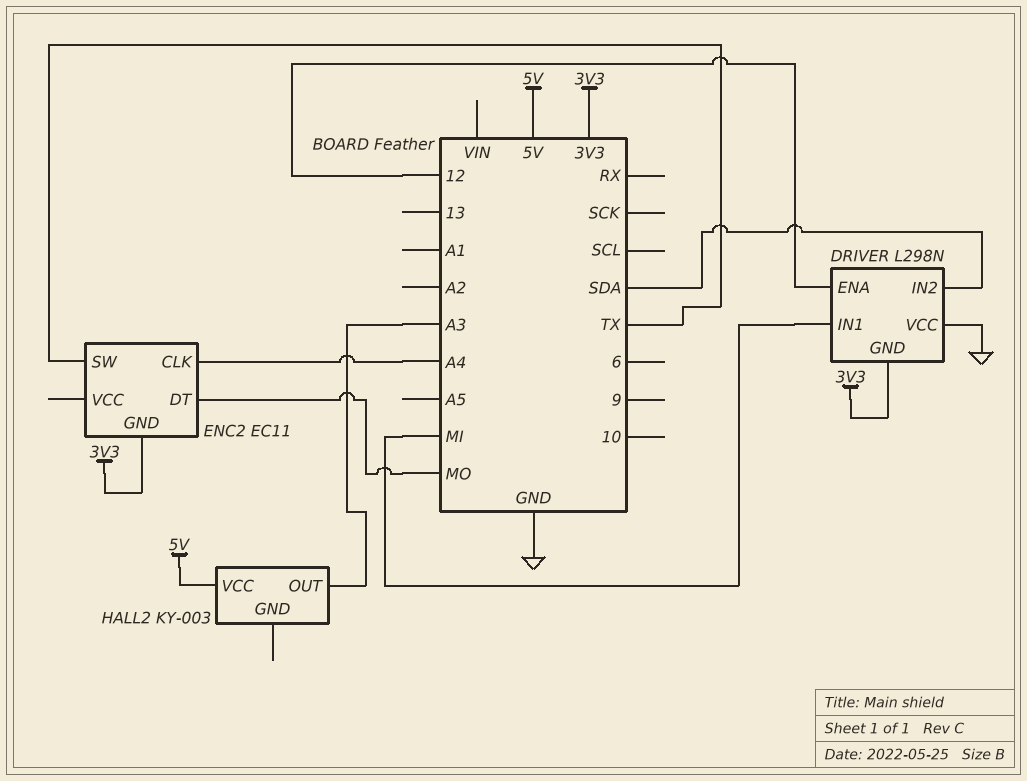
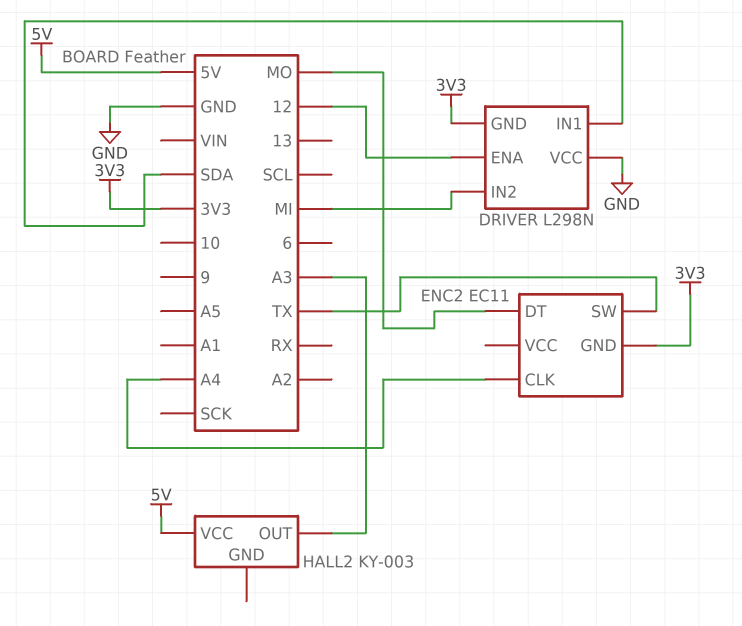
DRIVER pin IN1: MI -> SDA
DRIVER pin IN2: SDA -> MI

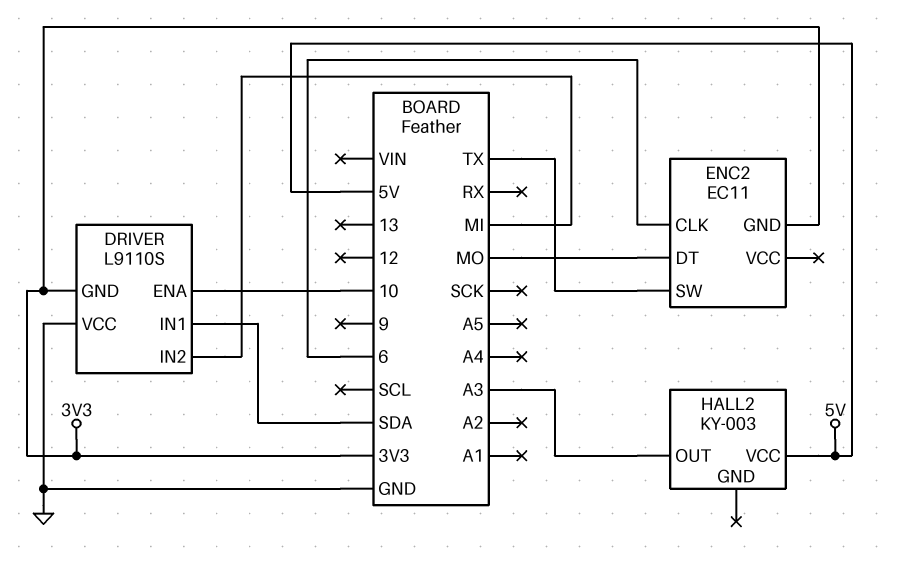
DRIVER: L298N -> L9110S
DRIVER pin ENA: 12 -> 10
ENC2 pin CLK: A4 -> 6

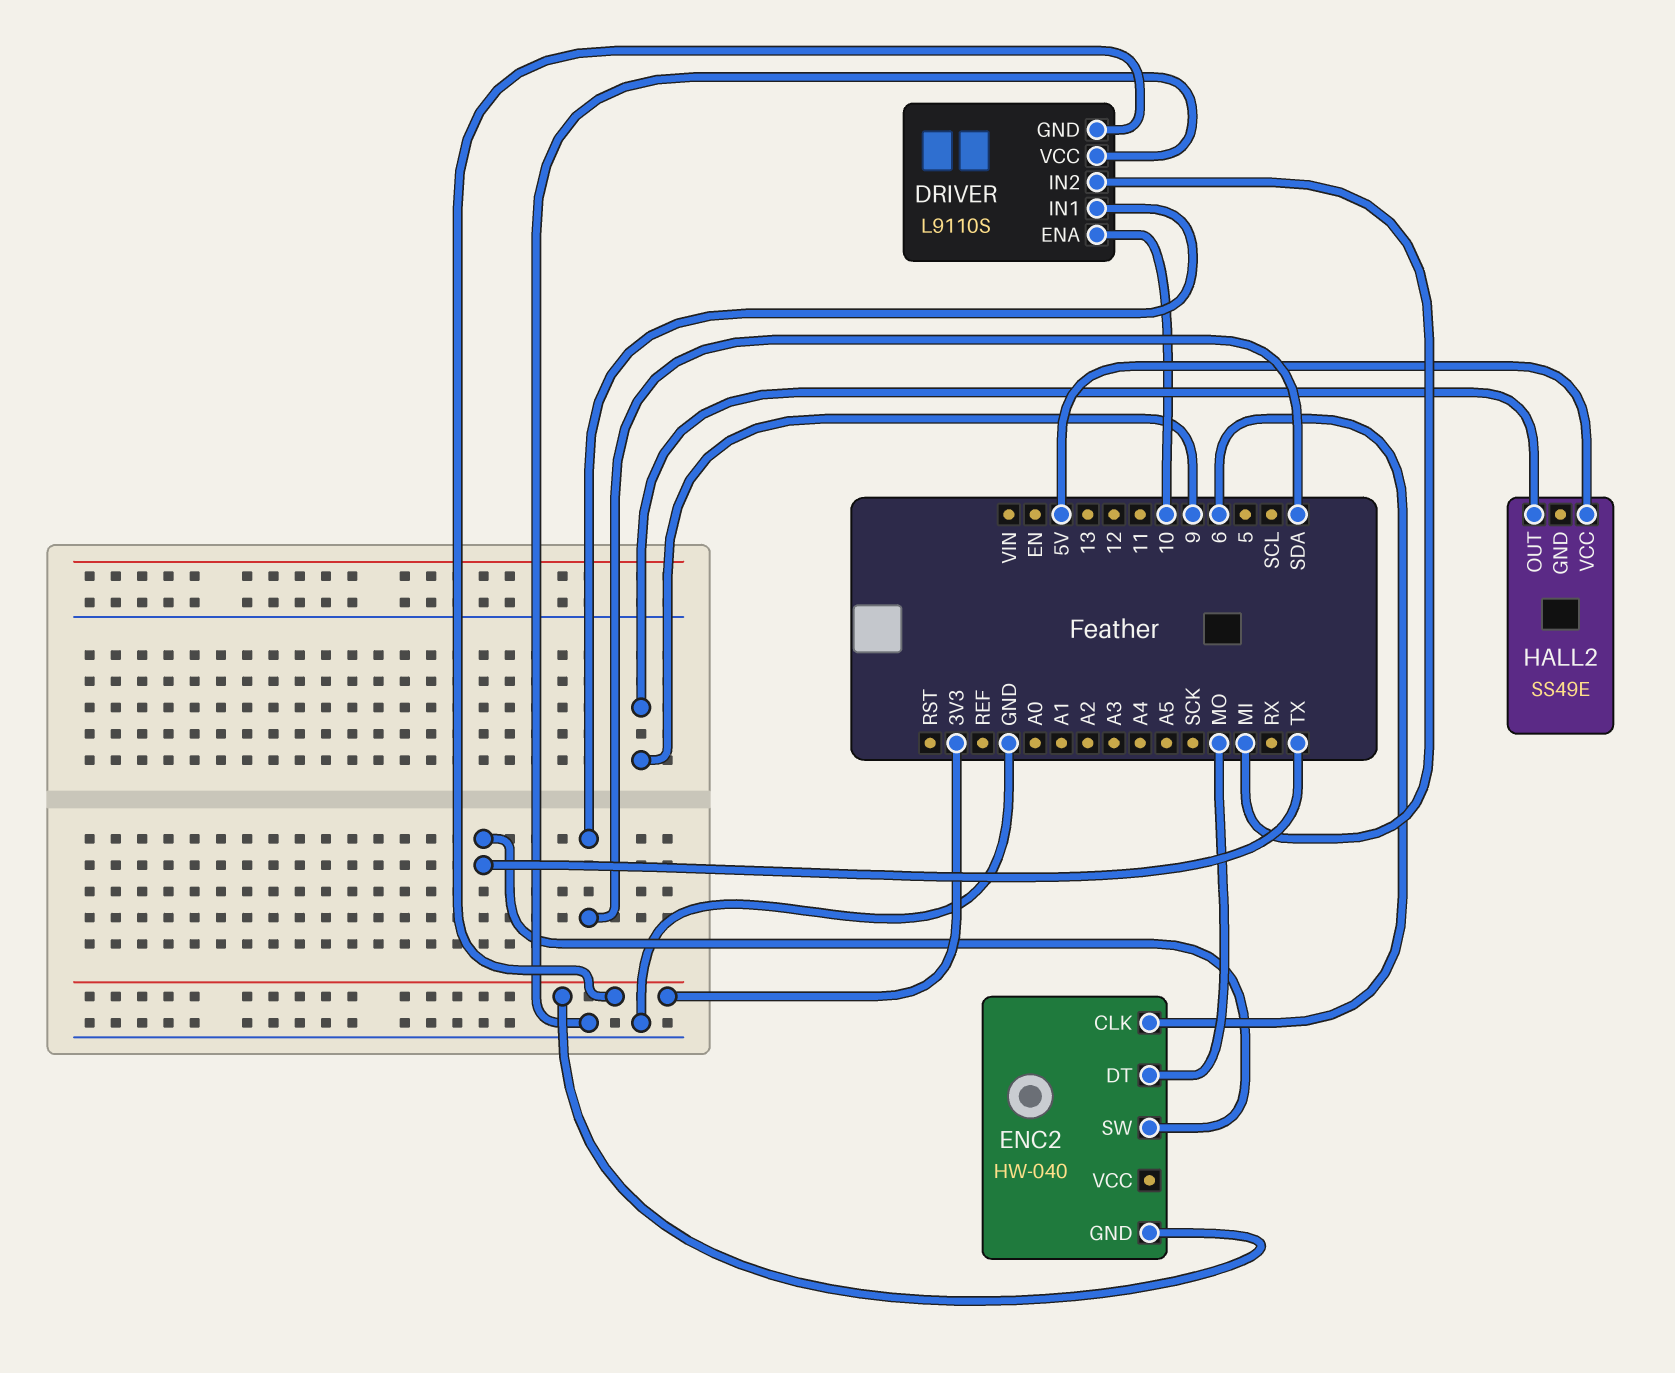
ENC2: EC11 -> HW-040
HALL2: KY-003 -> SS49E
HALL2 pin OUT: A3 -> 9

